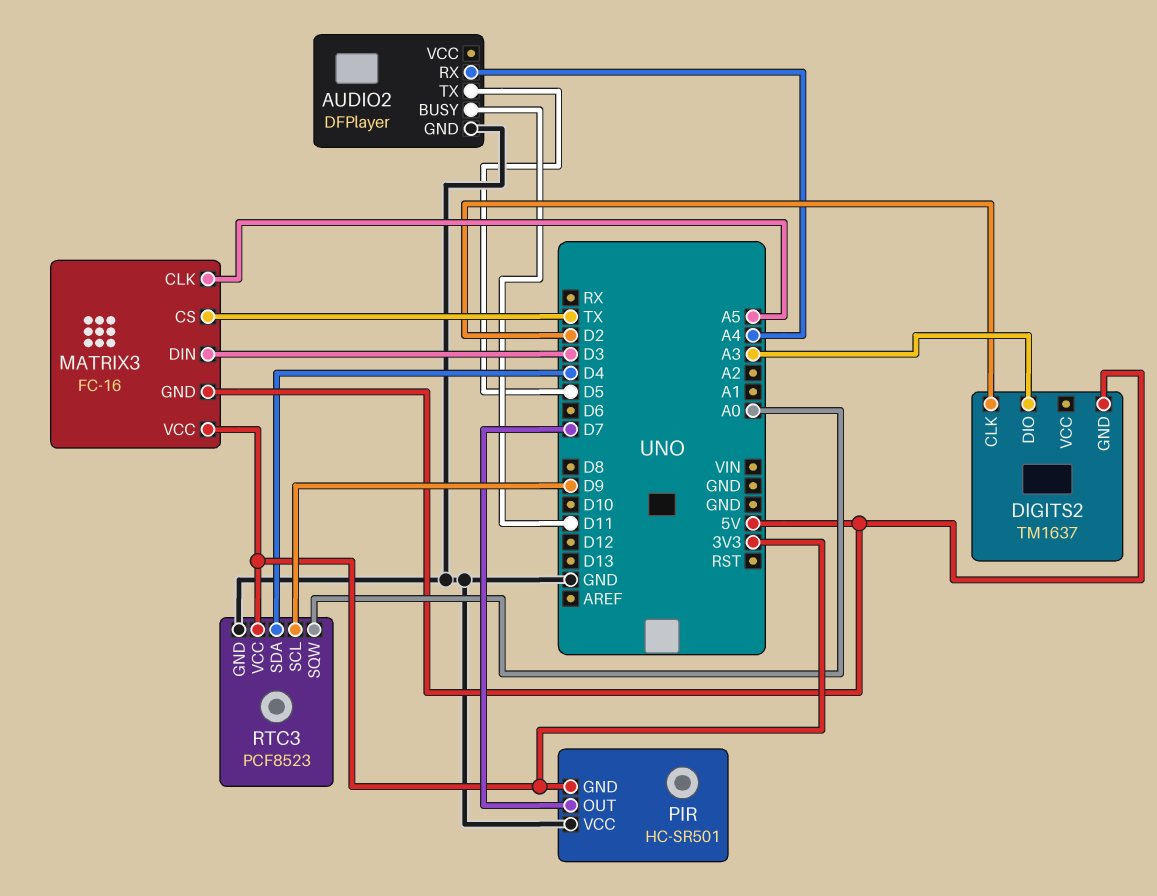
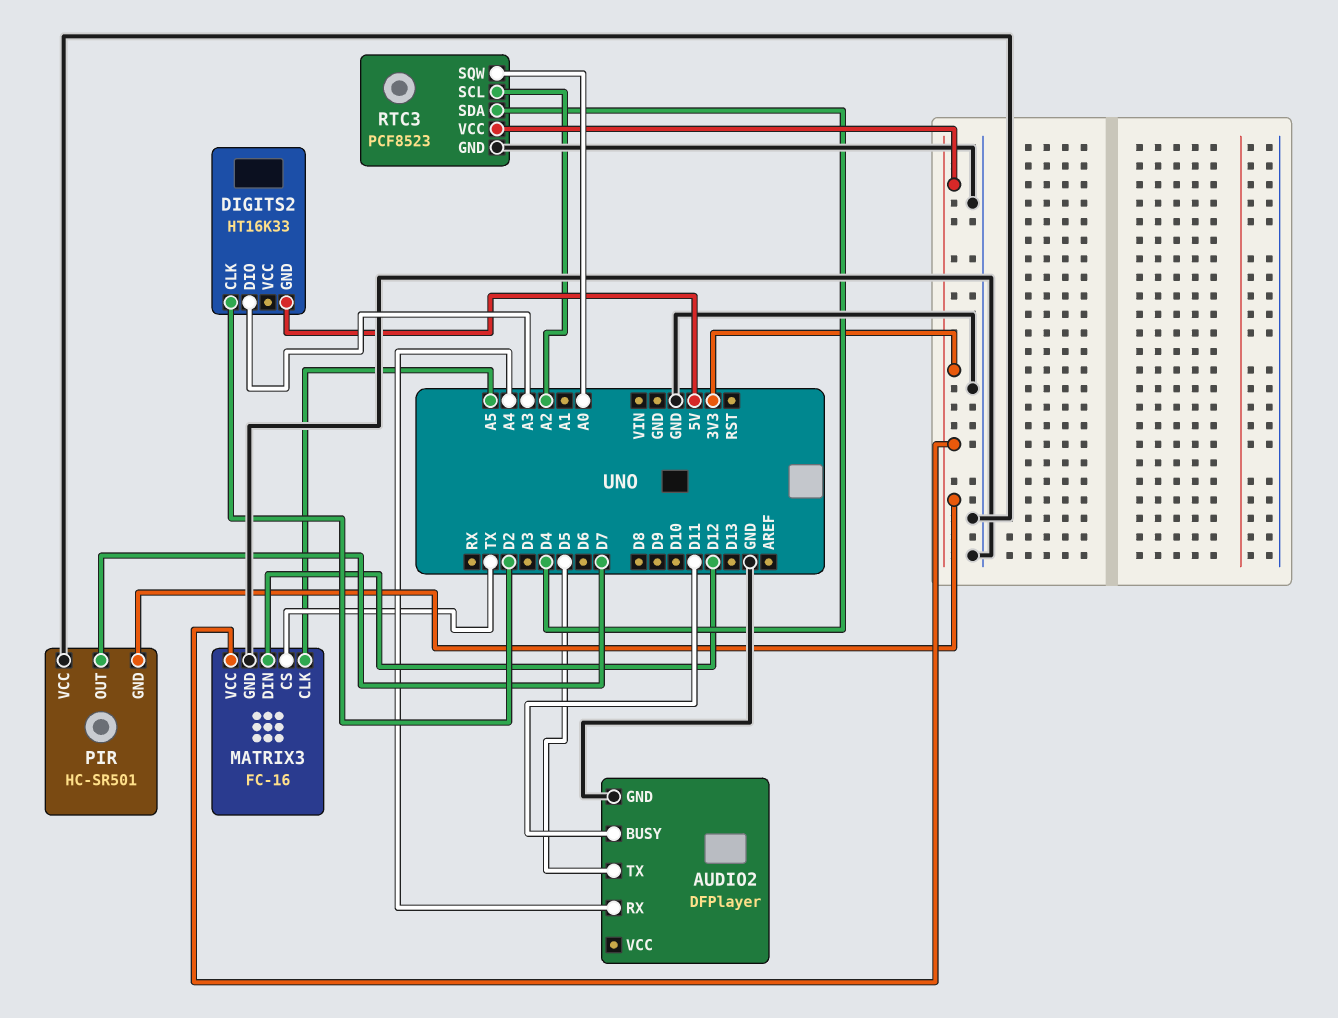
DIGITS2: TM1637 -> HT16K33
MATRIX3 pin DIN: D3 -> D12
MATRIX3 pin GND: 5V -> GND
RTC3 pin SCL: D9 -> A2

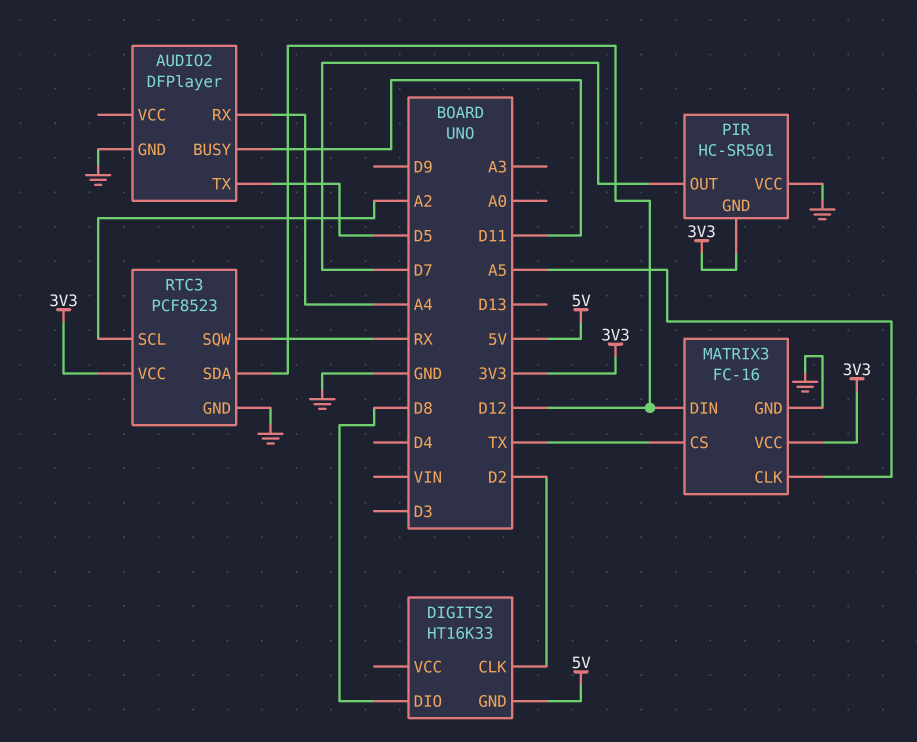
DIGITS2 pin DIO: A3 -> D8
RTC3 pin SDA: D4 -> D12
RTC3 pin SQW: A0 -> RX

